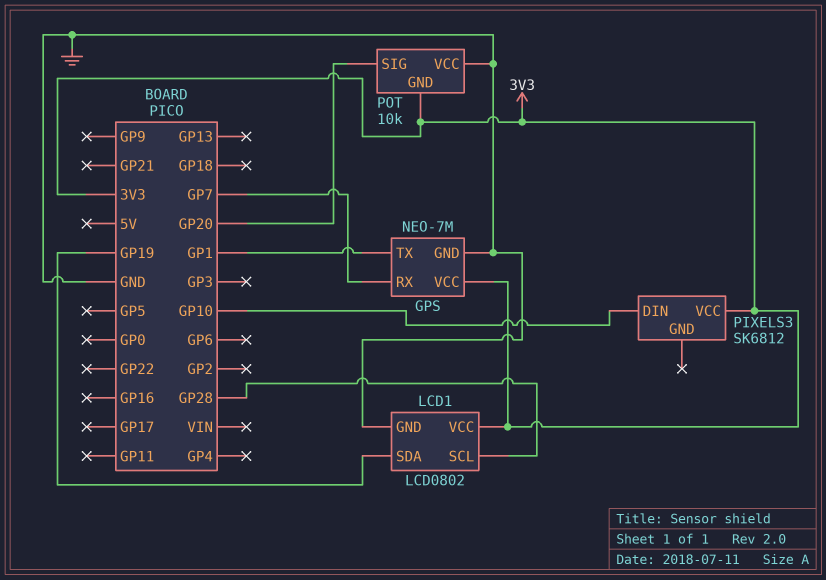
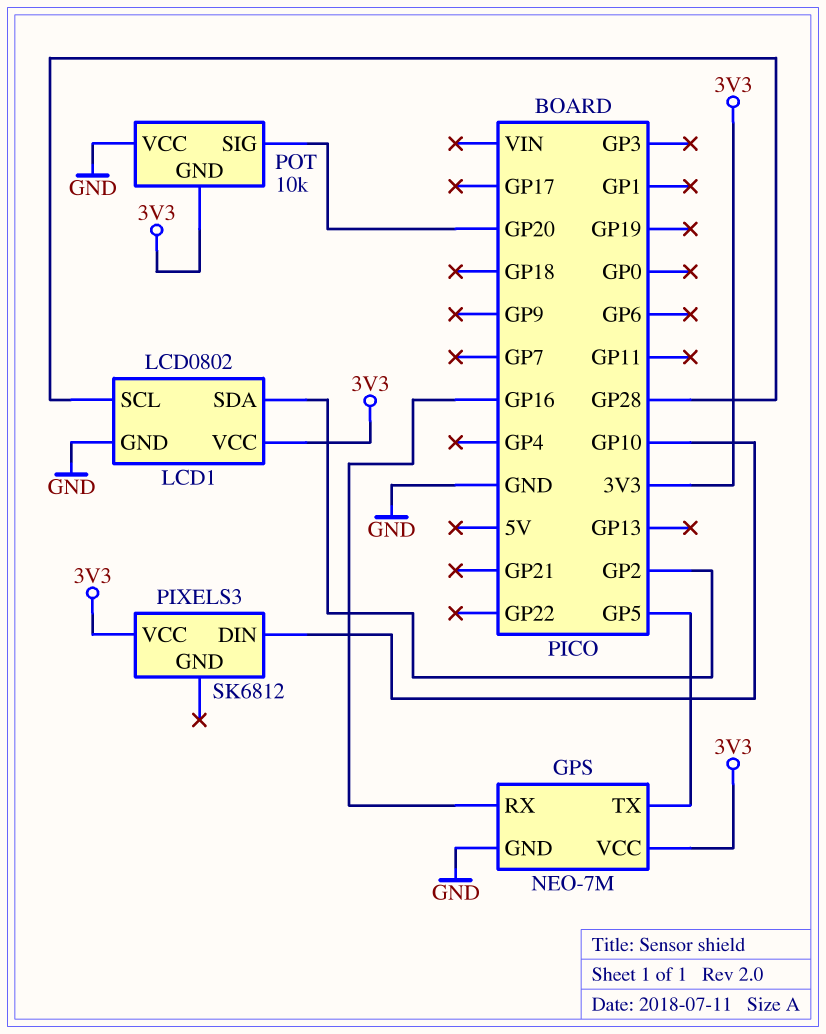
GPS pin RX: GP7 -> GP16
GPS pin TX: GP1 -> GP5
LCD1 pin SDA: GP19 -> GP2

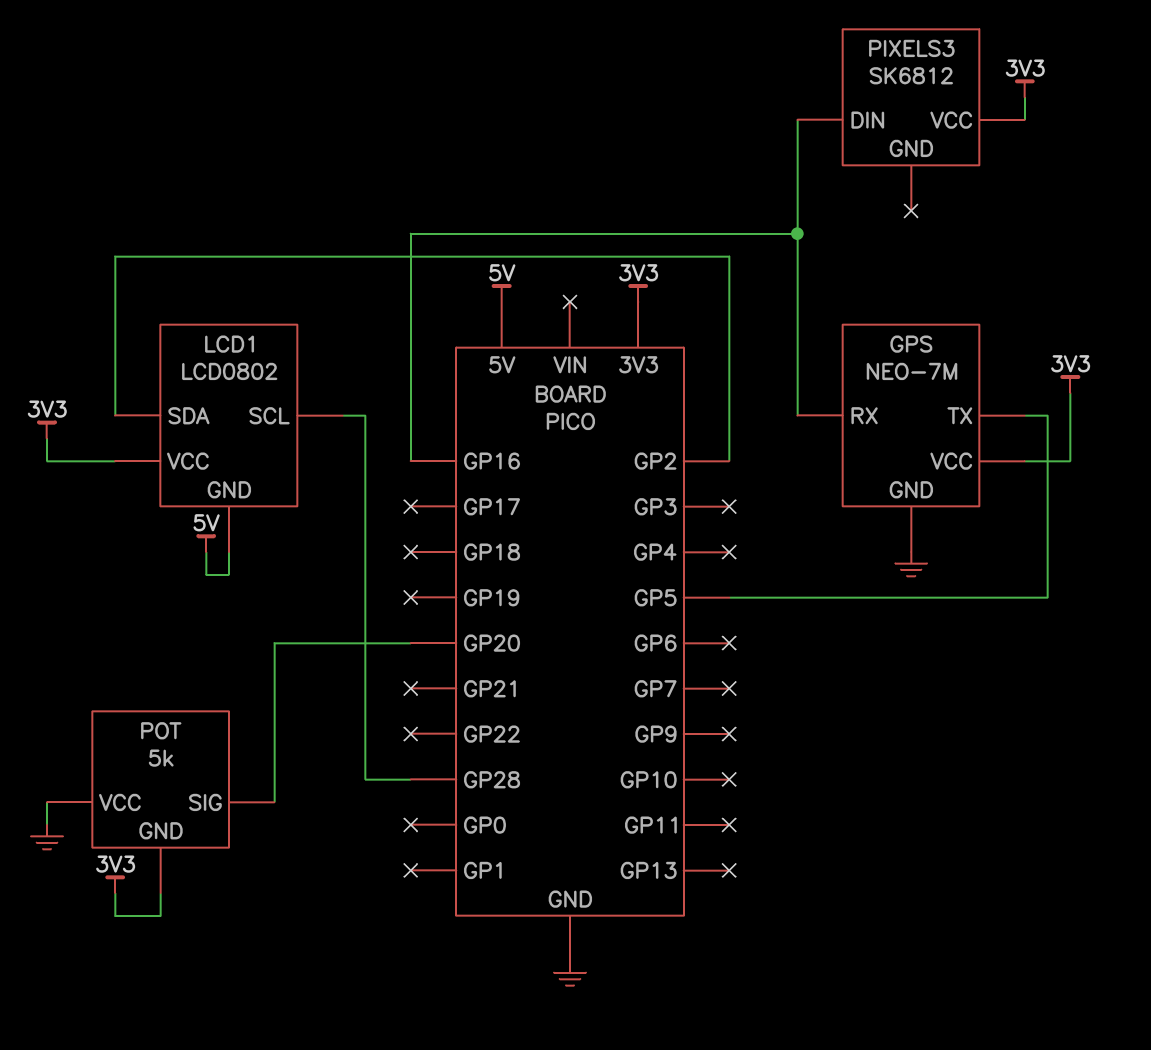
LCD1 pin GND: GND -> 5V
PIXELS3 pin DIN: GP10 -> GP16
POT: 10k -> 5k

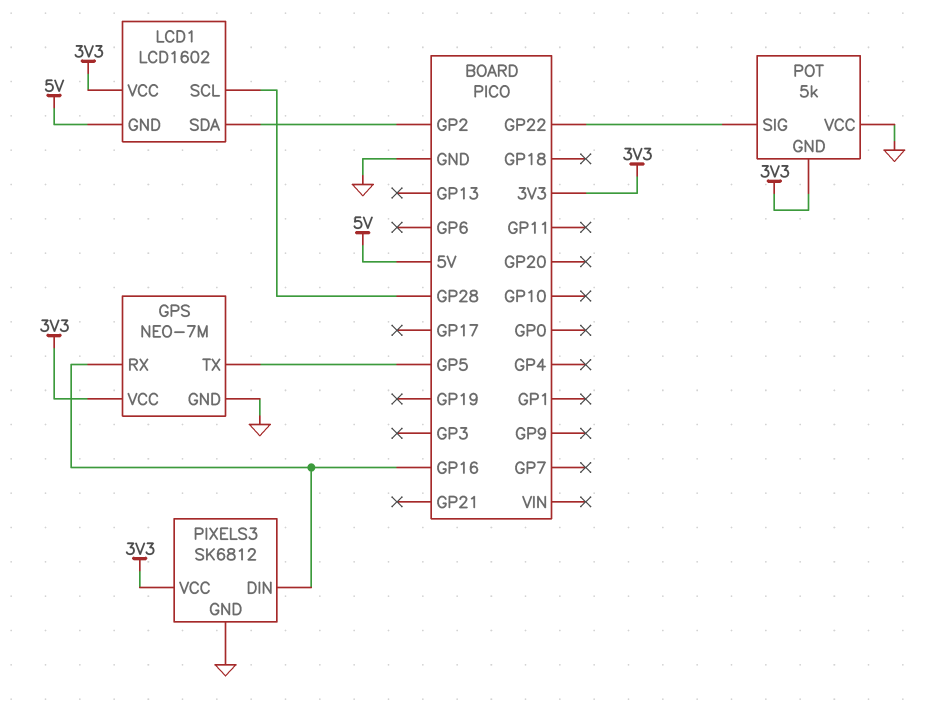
LCD1: LCD0802 -> LCD1602
PIXELS3 pin GND: none -> GND
POT pin SIG: GP20 -> GP22

